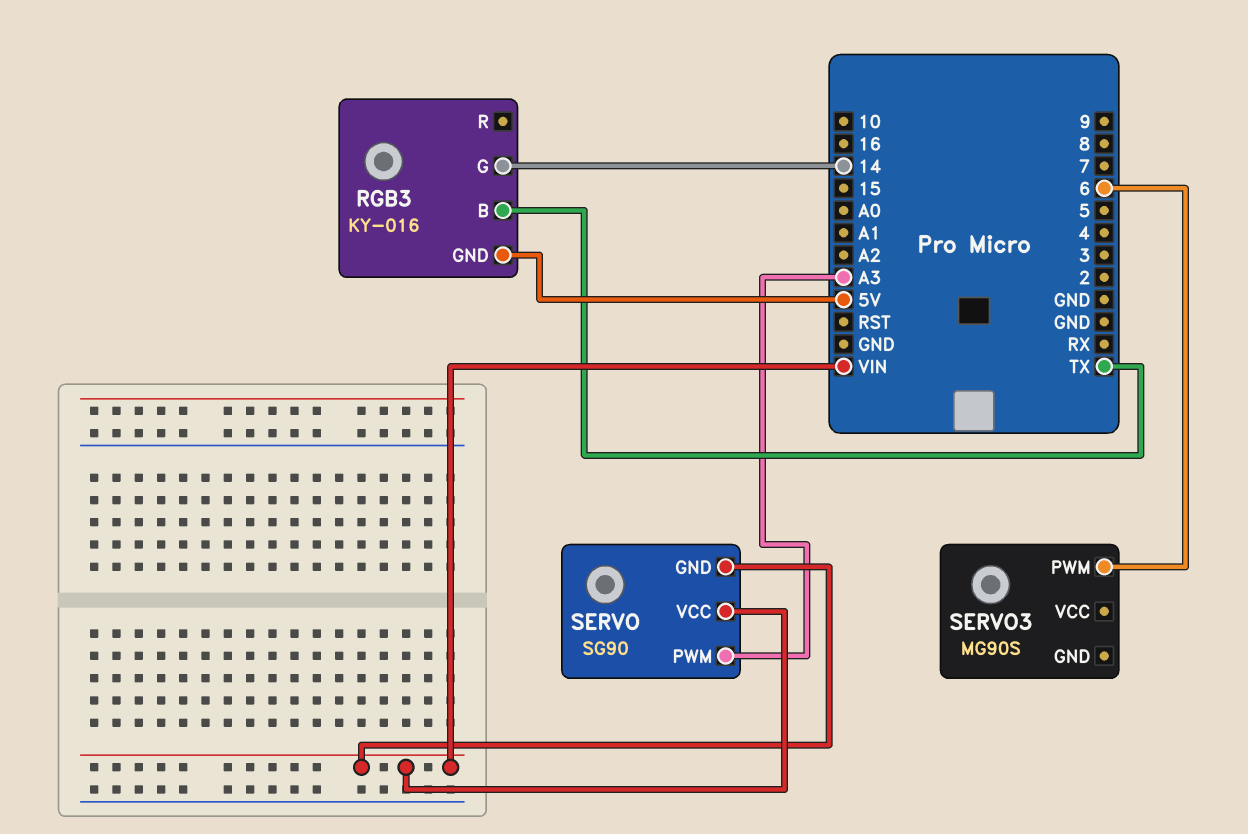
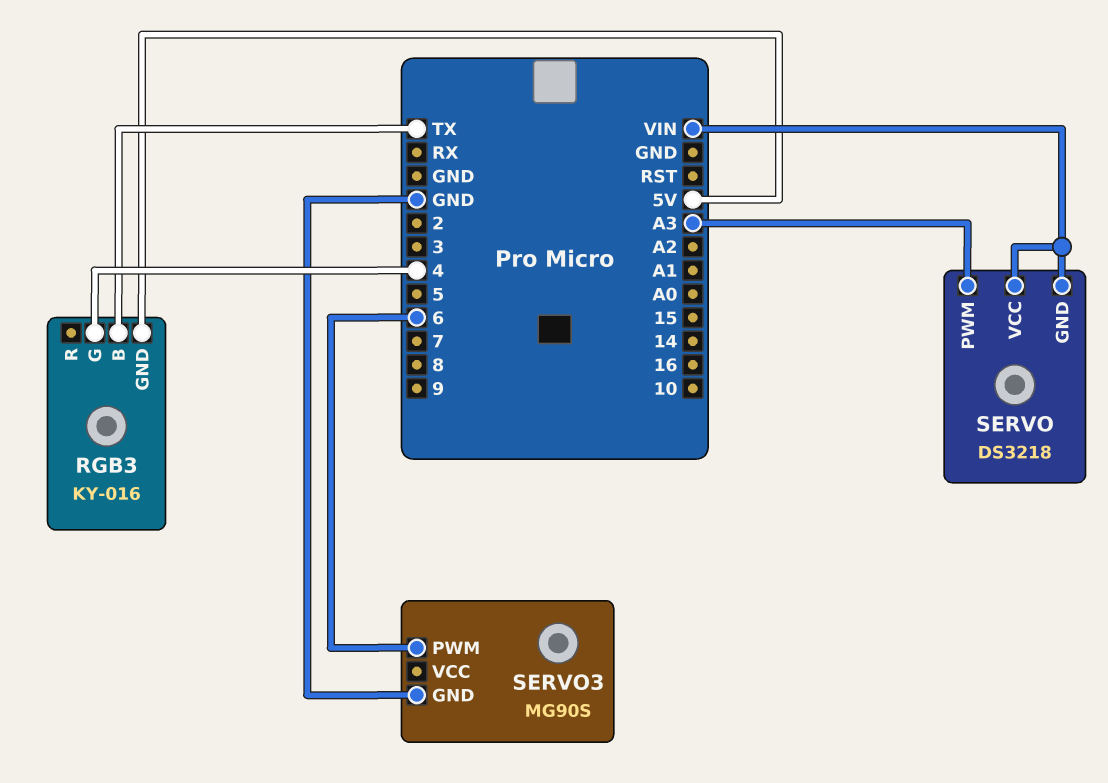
RGB3 pin G: 14 -> 4
SERVO: SG90 -> DS3218
SERVO3 pin GND: none -> GND

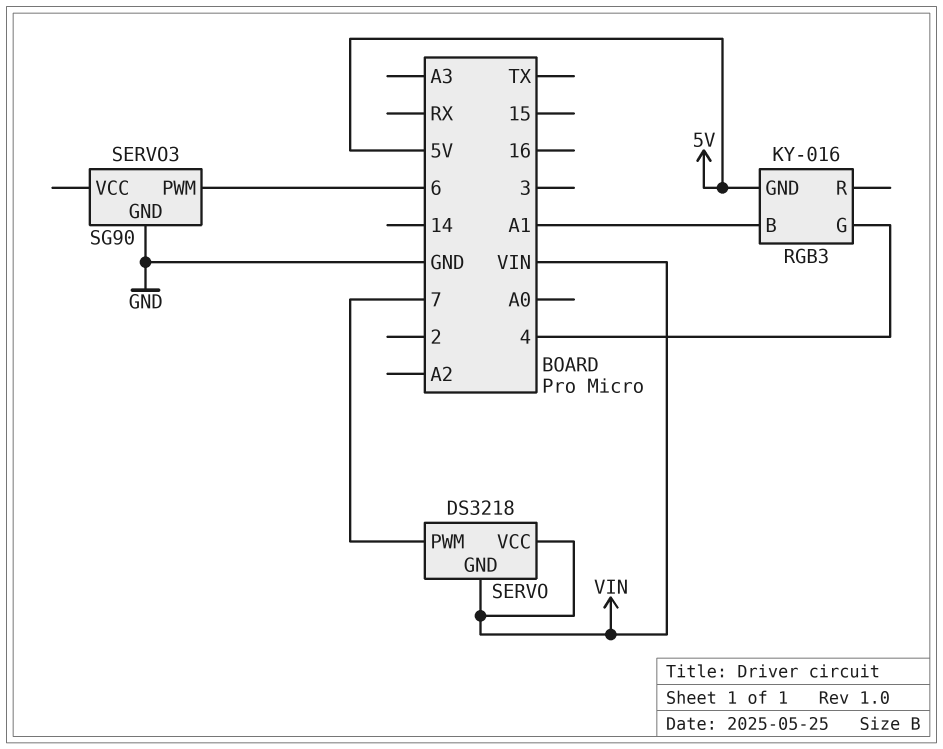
RGB3 pin B: TX -> A1
SERVO pin PWM: A3 -> 7
SERVO3: MG90S -> SG90

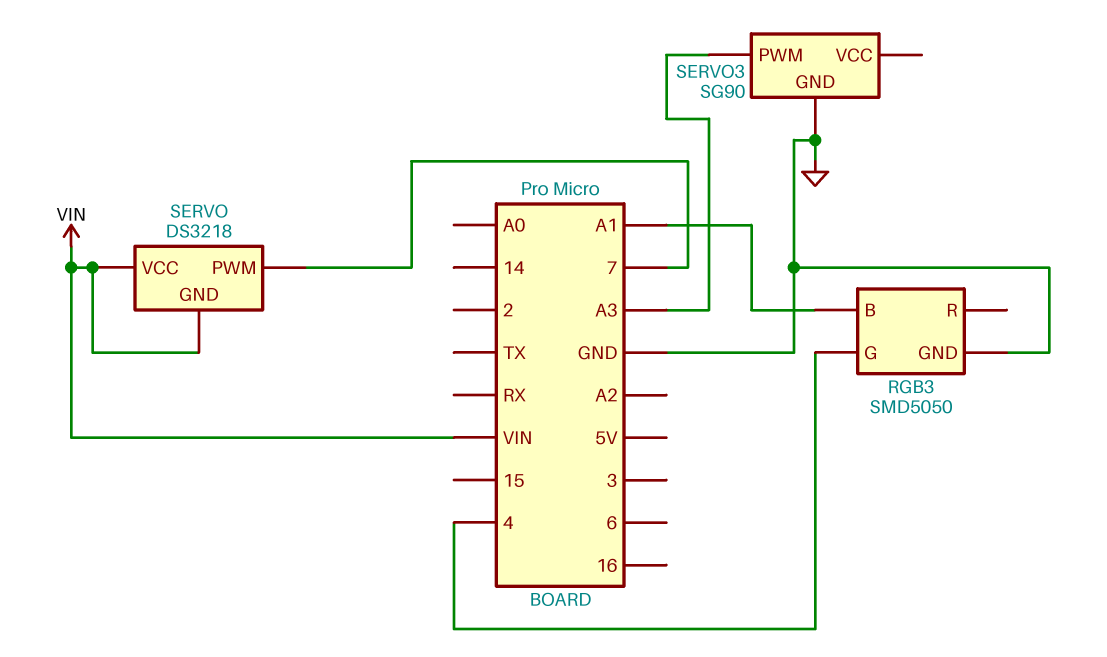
RGB3: KY-016 -> SMD5050
RGB3 pin GND: 5V -> GND
SERVO3 pin PWM: 6 -> A3

